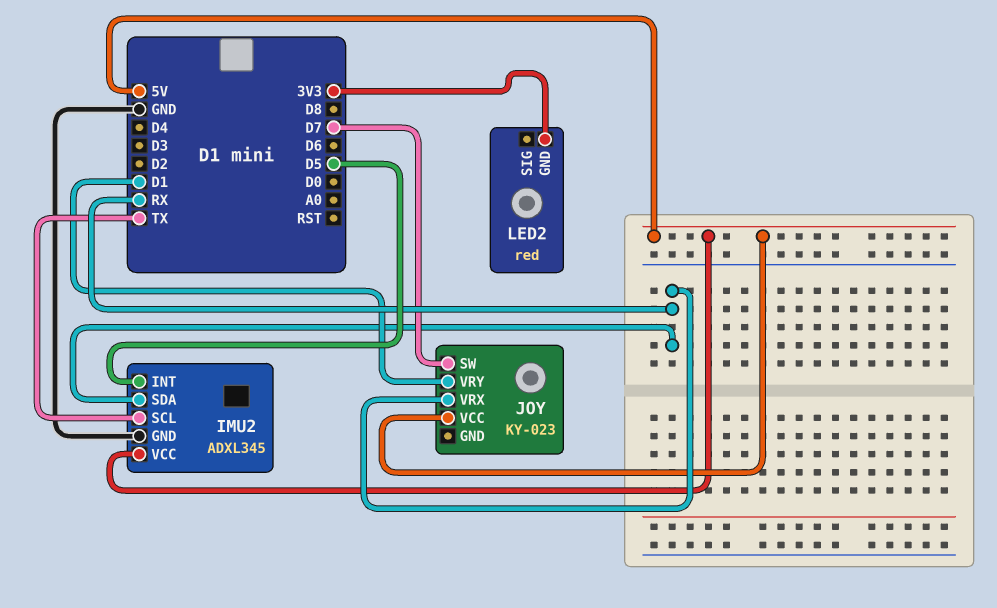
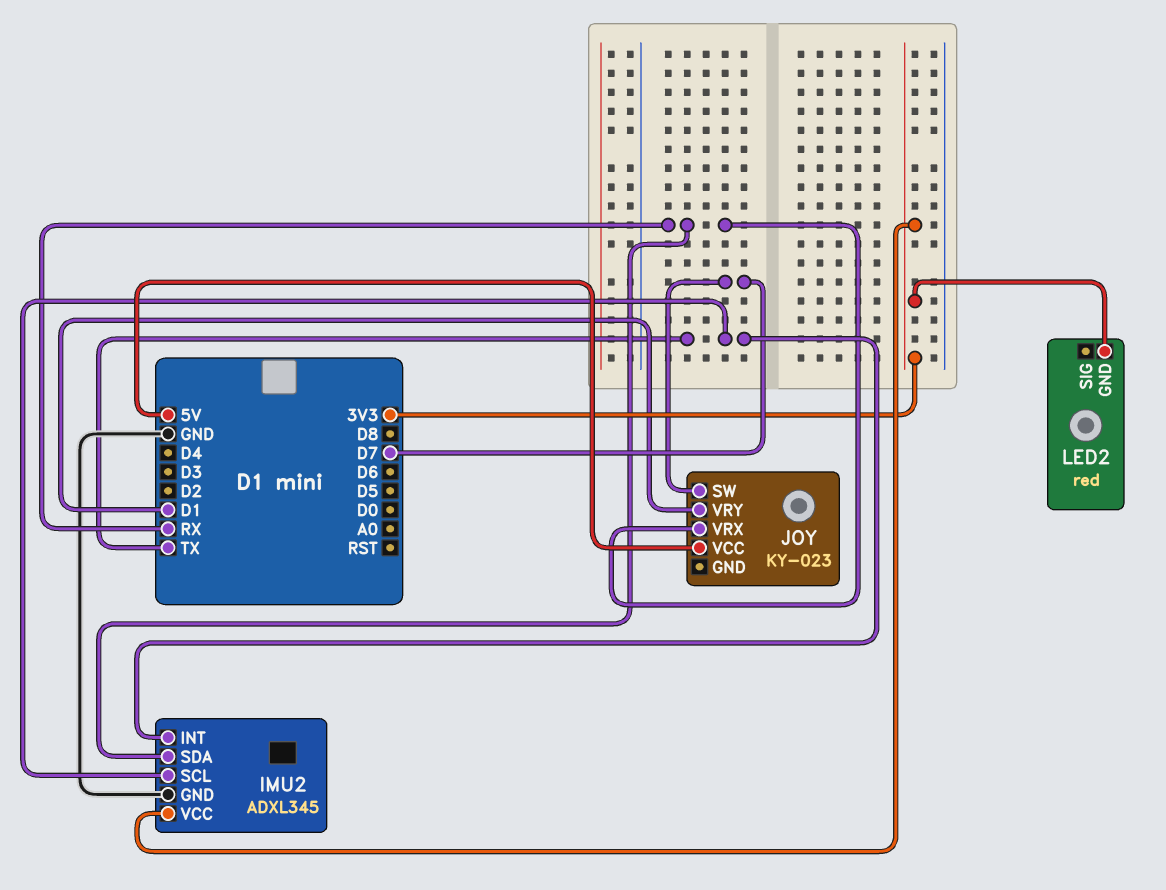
IMU2 pin INT: D5 -> TX
IMU2 pin VCC: 5V -> 3V3

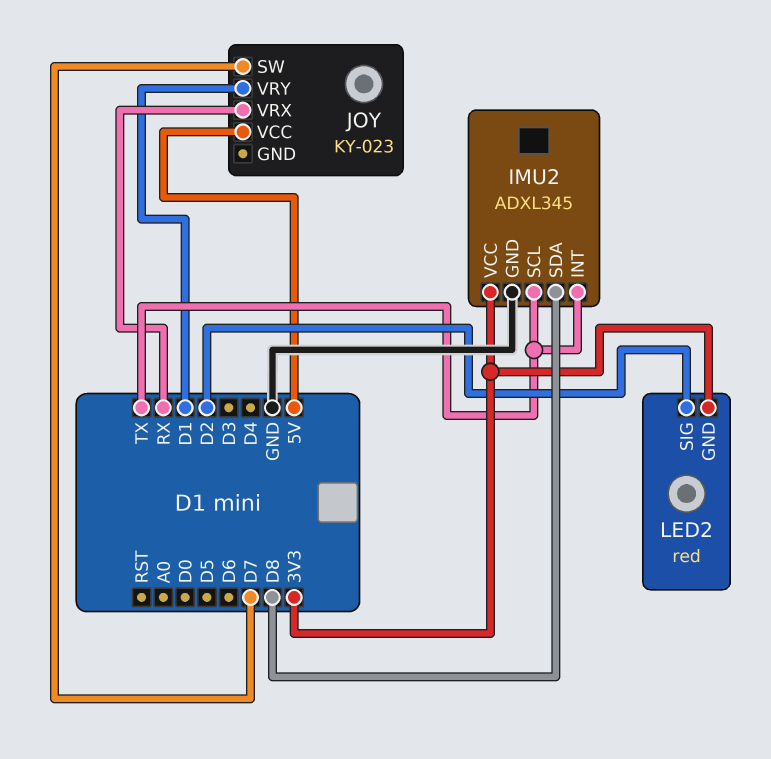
IMU2 pin SDA: RX -> D8
LED2 pin SIG: none -> D2

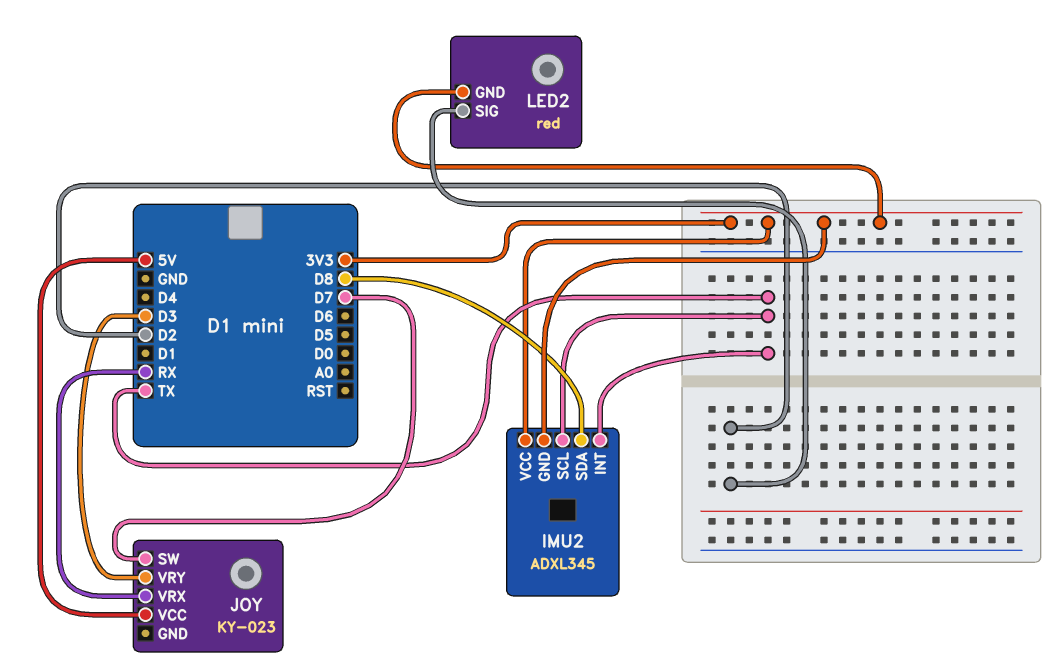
IMU2 pin GND: GND -> 3V3
JOY pin VRY: D1 -> D3

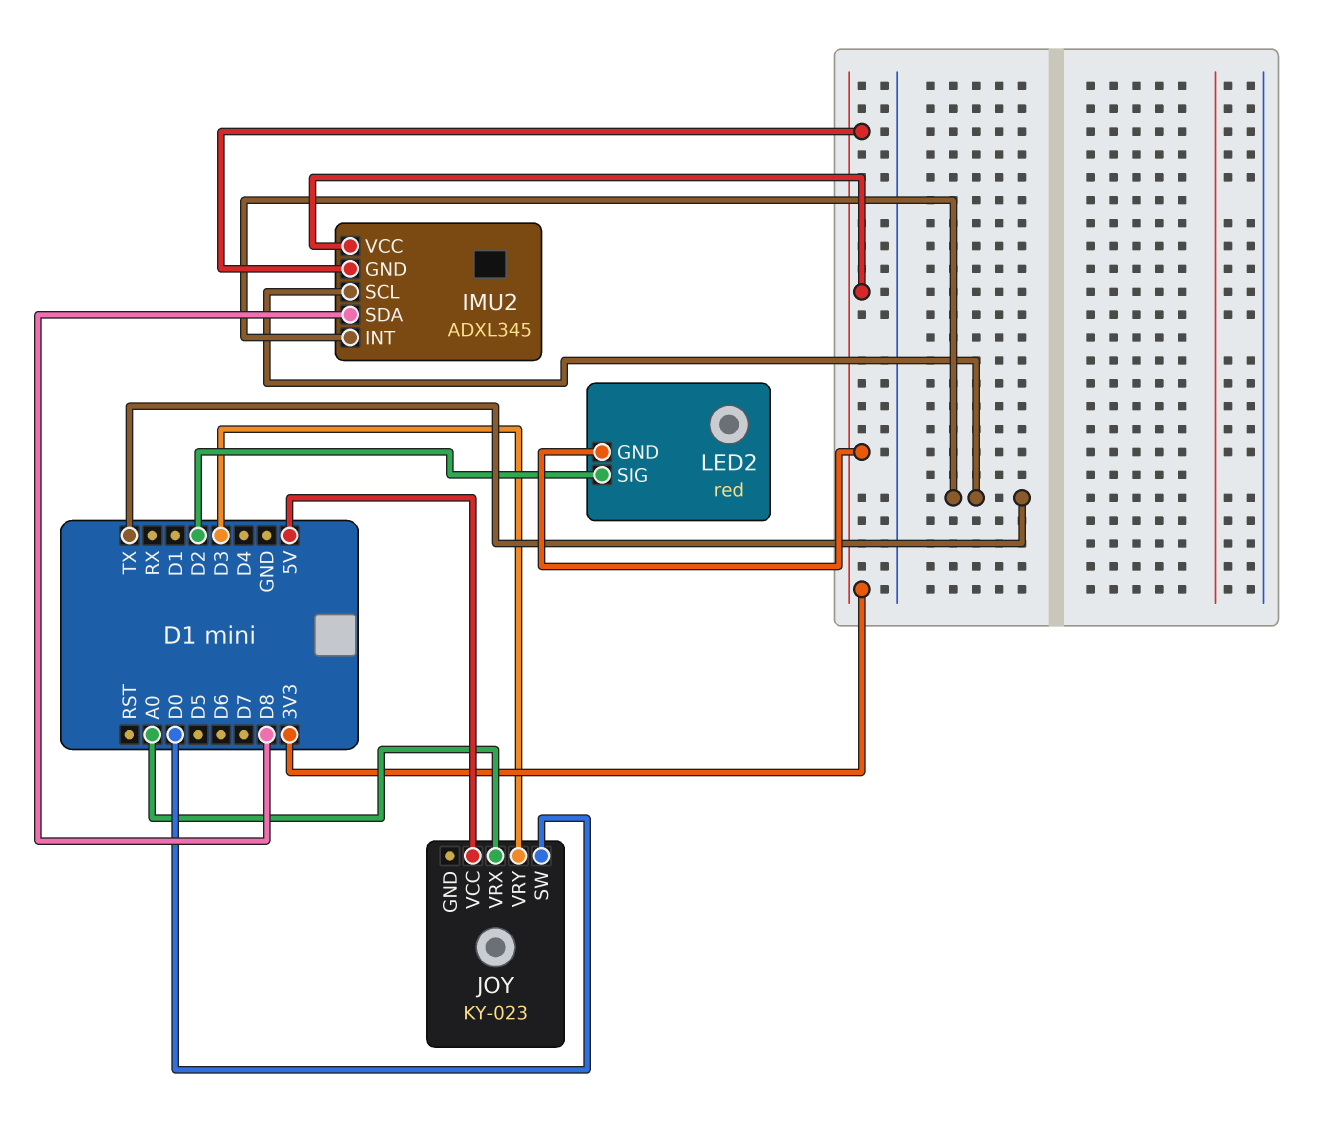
JOY pin SW: D7 -> D0
JOY pin VRX: RX -> A0

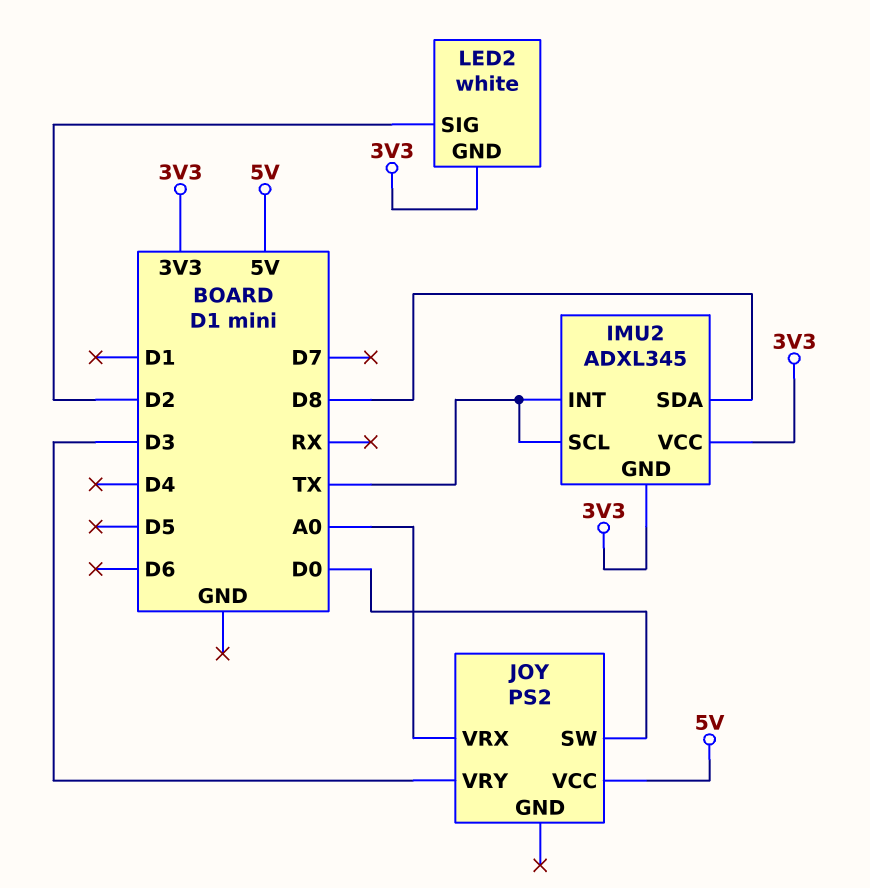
JOY: KY-023 -> PS2
LED2: red -> white

